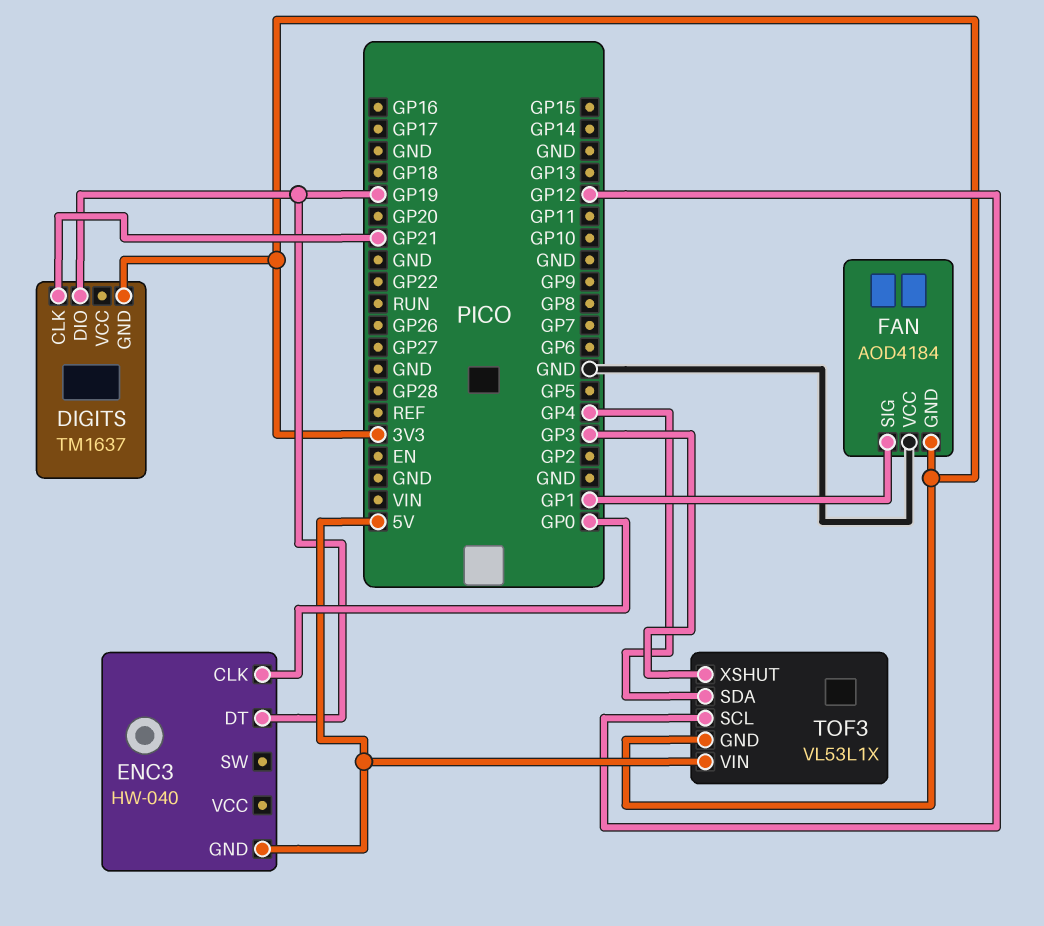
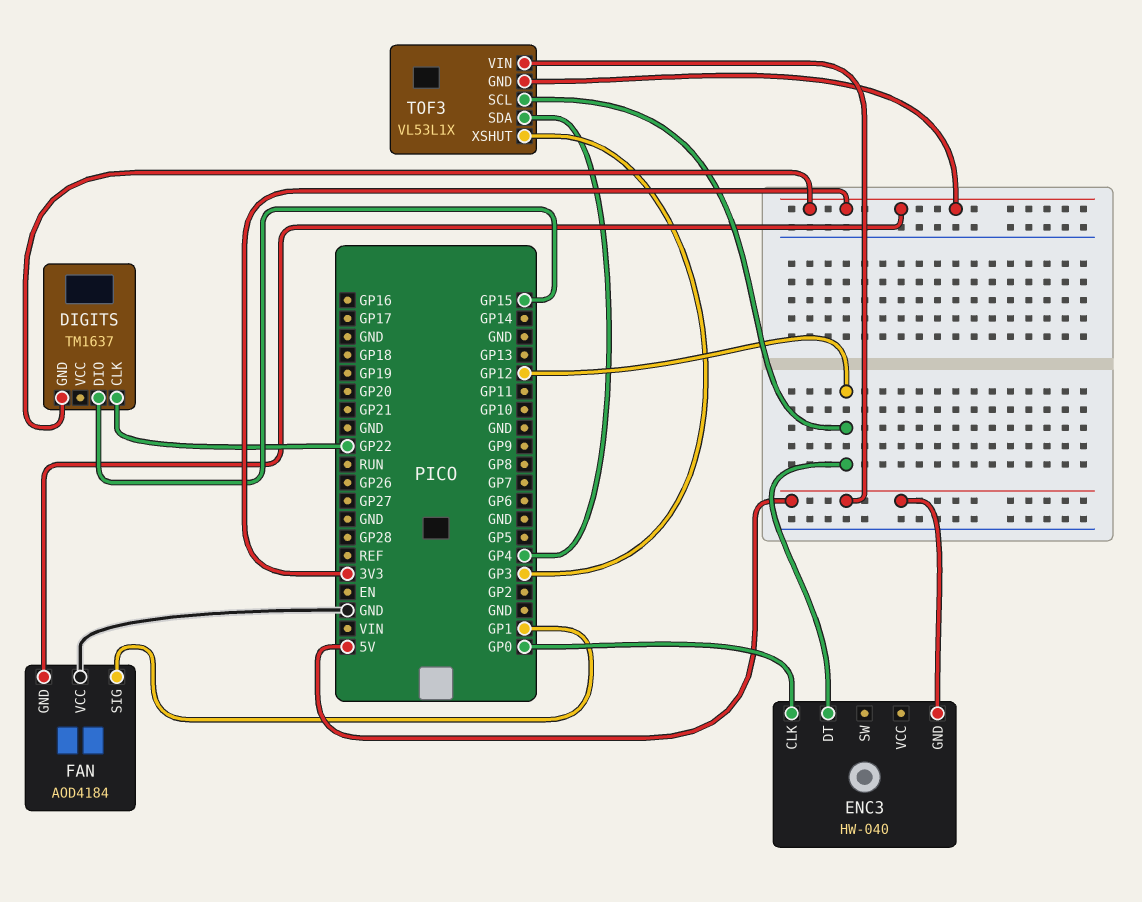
DIGITS pin CLK: GP21 -> GP22
DIGITS pin DIO: GP19 -> GP15
ENC3 pin DT: GP19 -> GP12

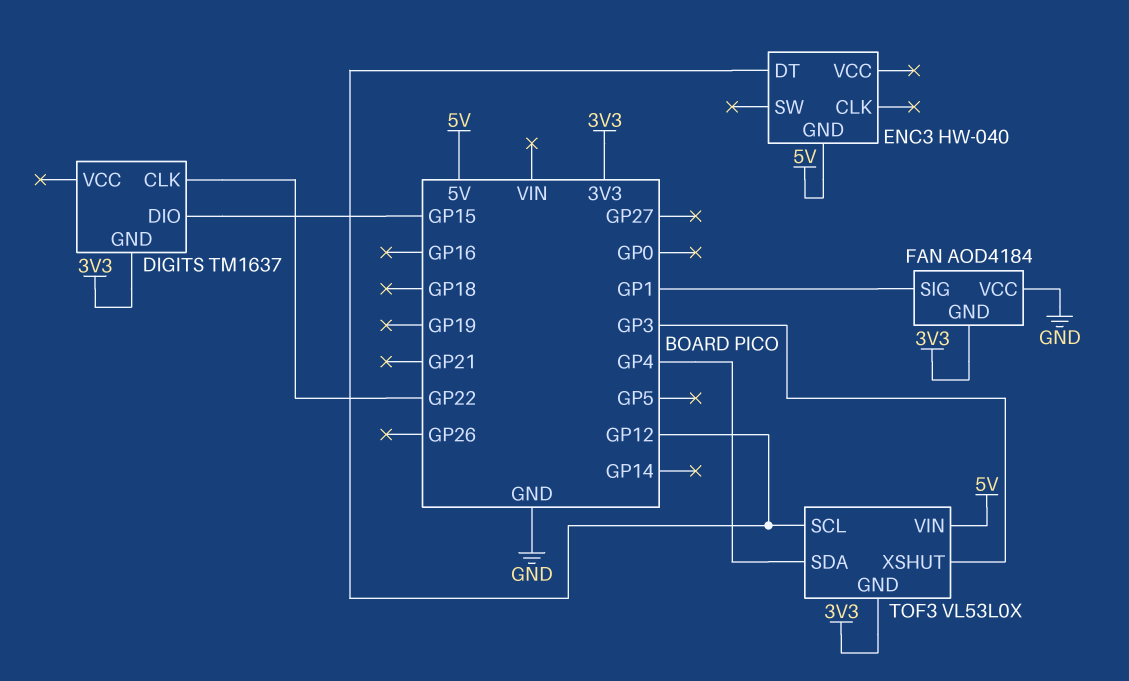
ENC3 pin CLK: GP0 -> none
TOF3: VL53L1X -> VL53L0X

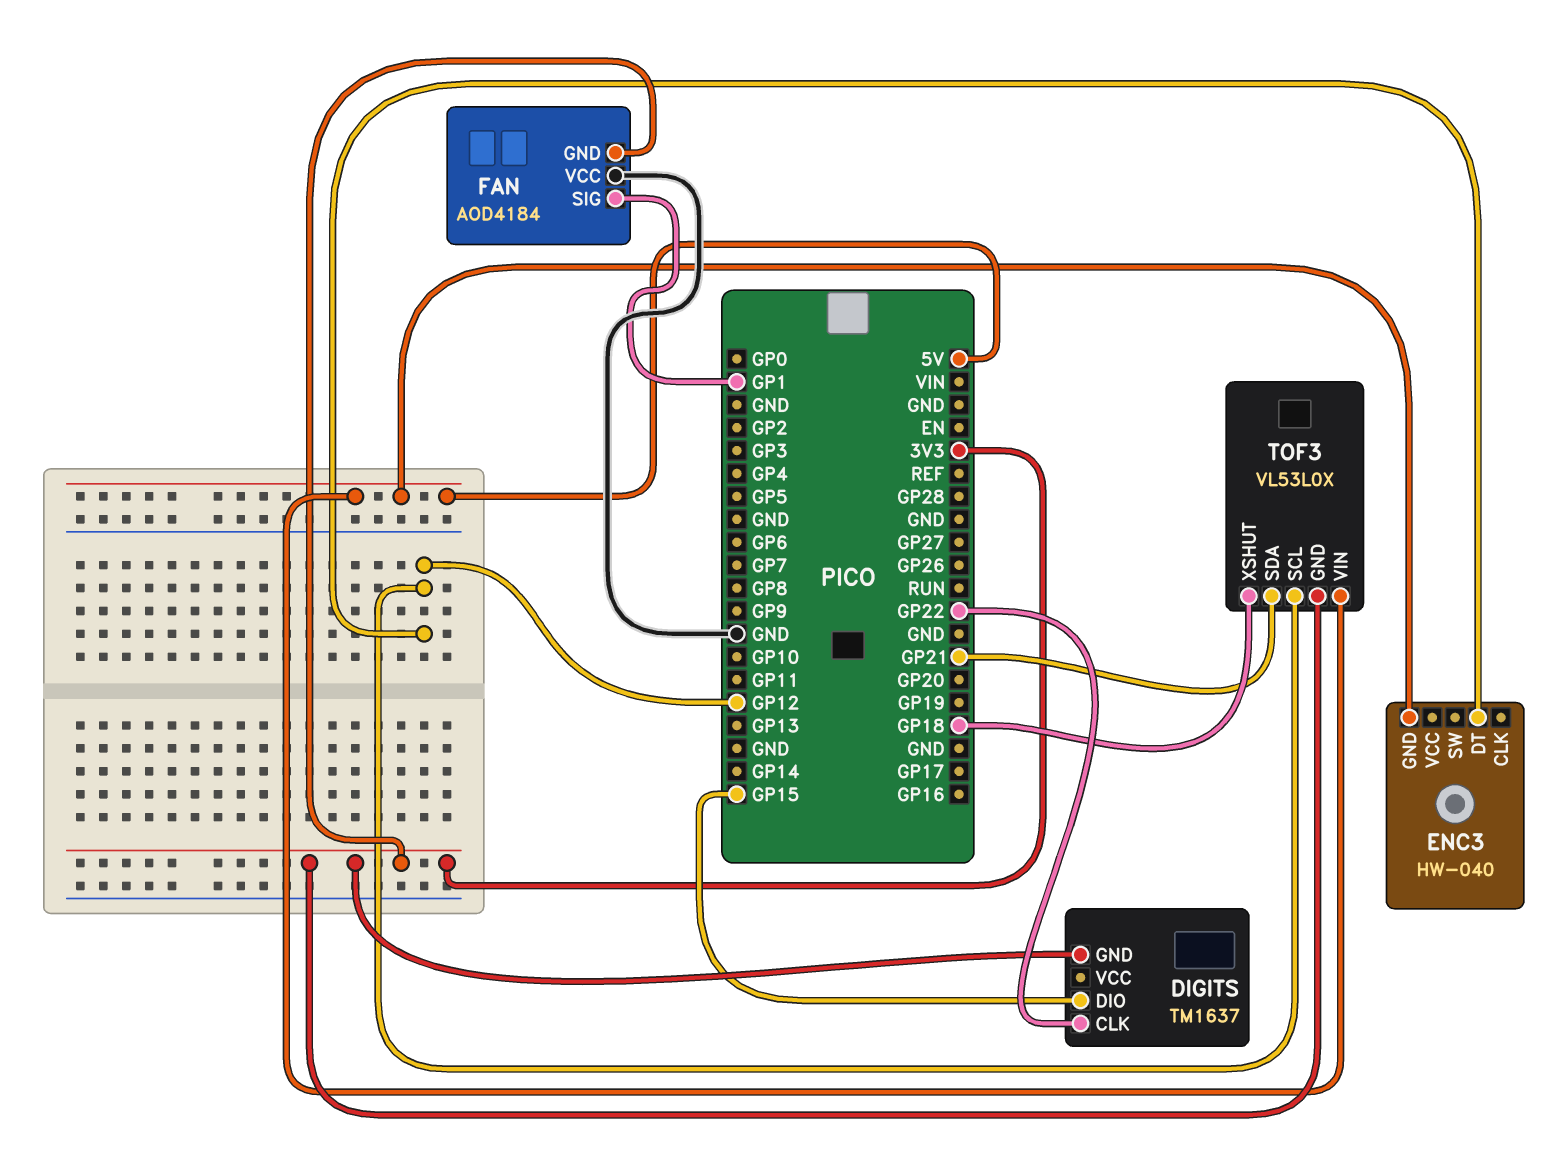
TOF3 pin SDA: GP4 -> GP21
TOF3 pin XSHUT: GP3 -> GP18

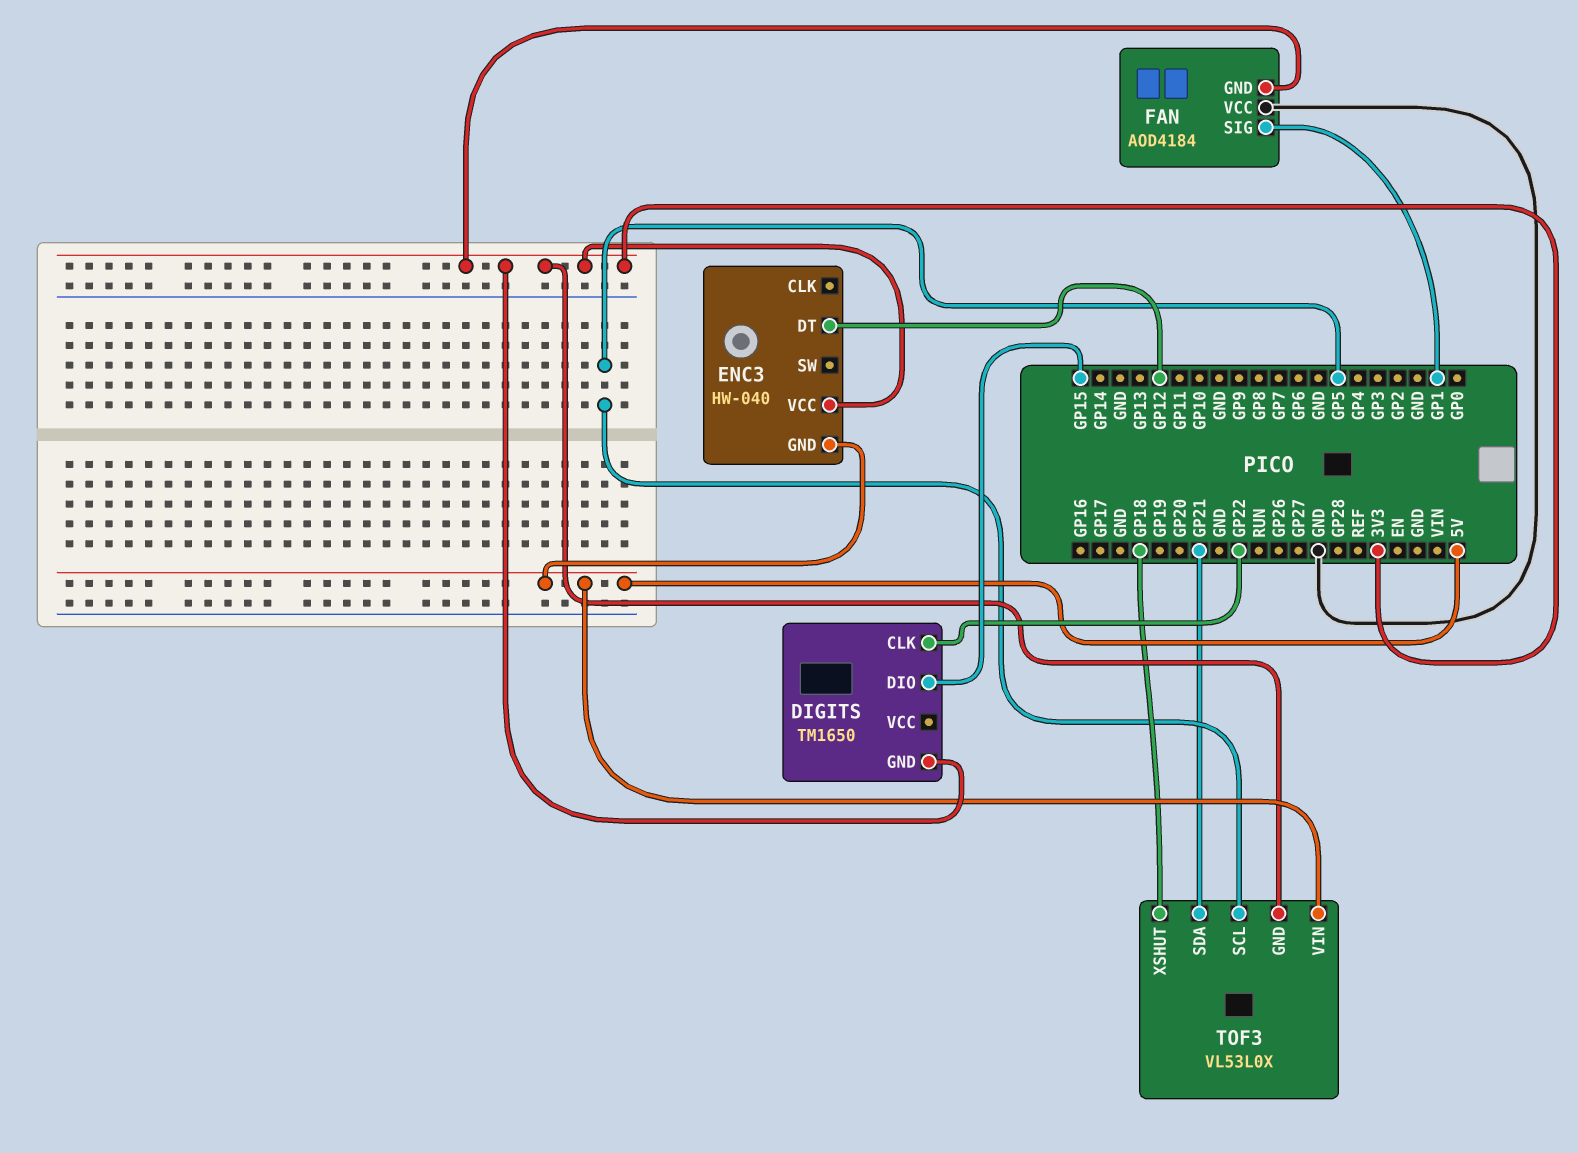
DIGITS: TM1637 -> TM1650
ENC3 pin VCC: none -> 3V3
TOF3 pin SCL: GP12 -> GP5

